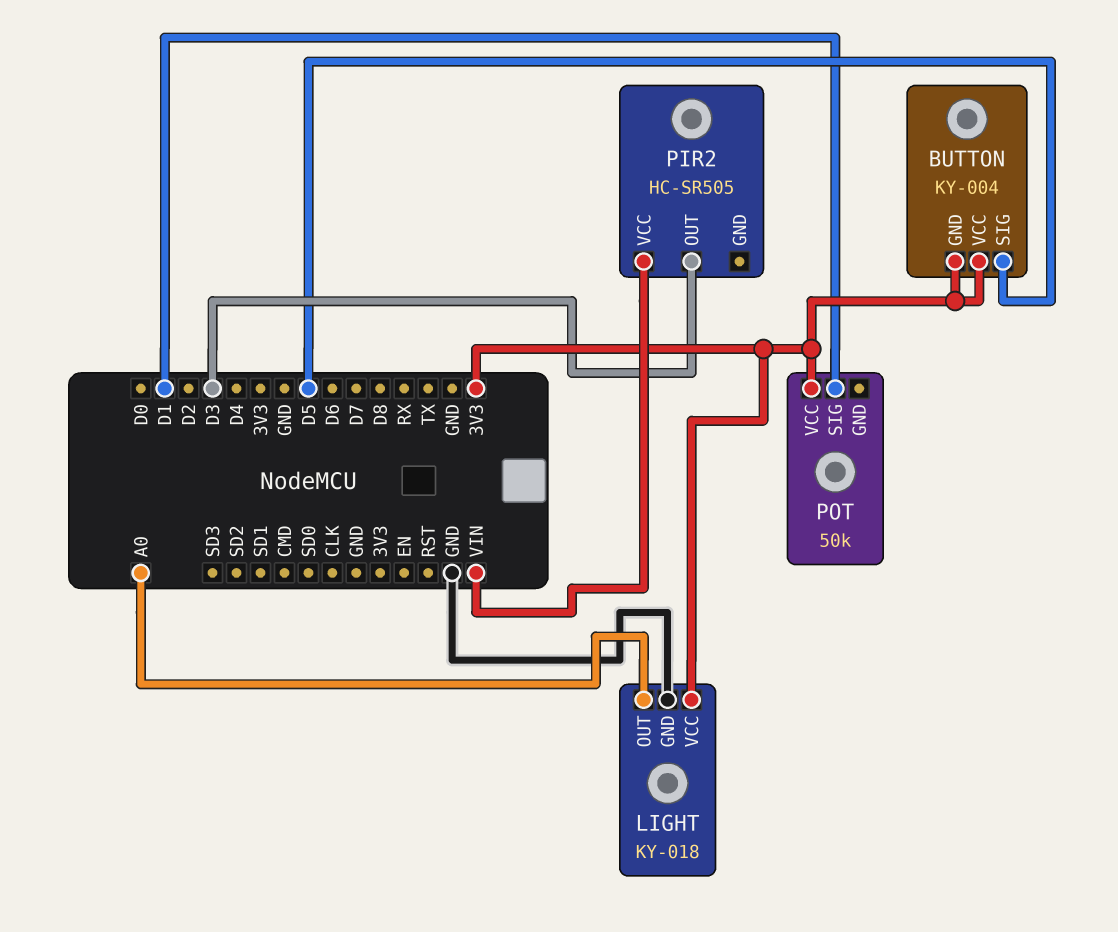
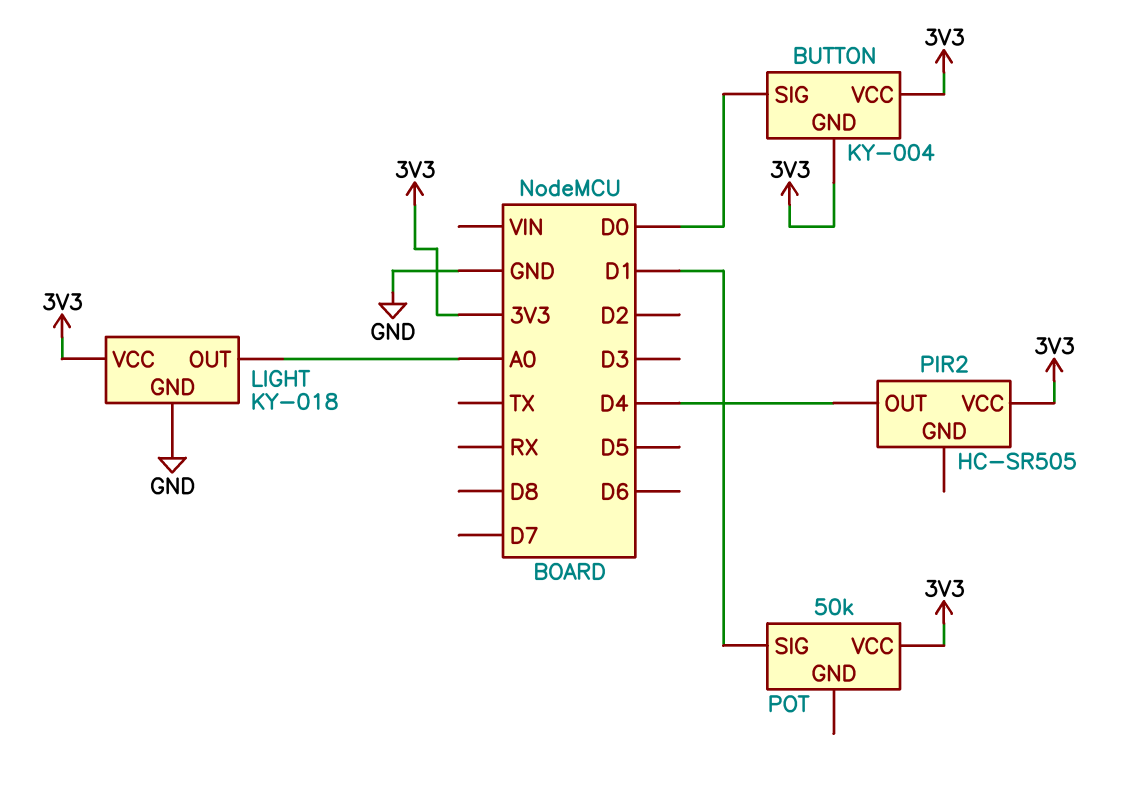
BUTTON pin SIG: D5 -> D0
PIR2 pin OUT: D3 -> D4
PIR2 pin VCC: VIN -> 3V3

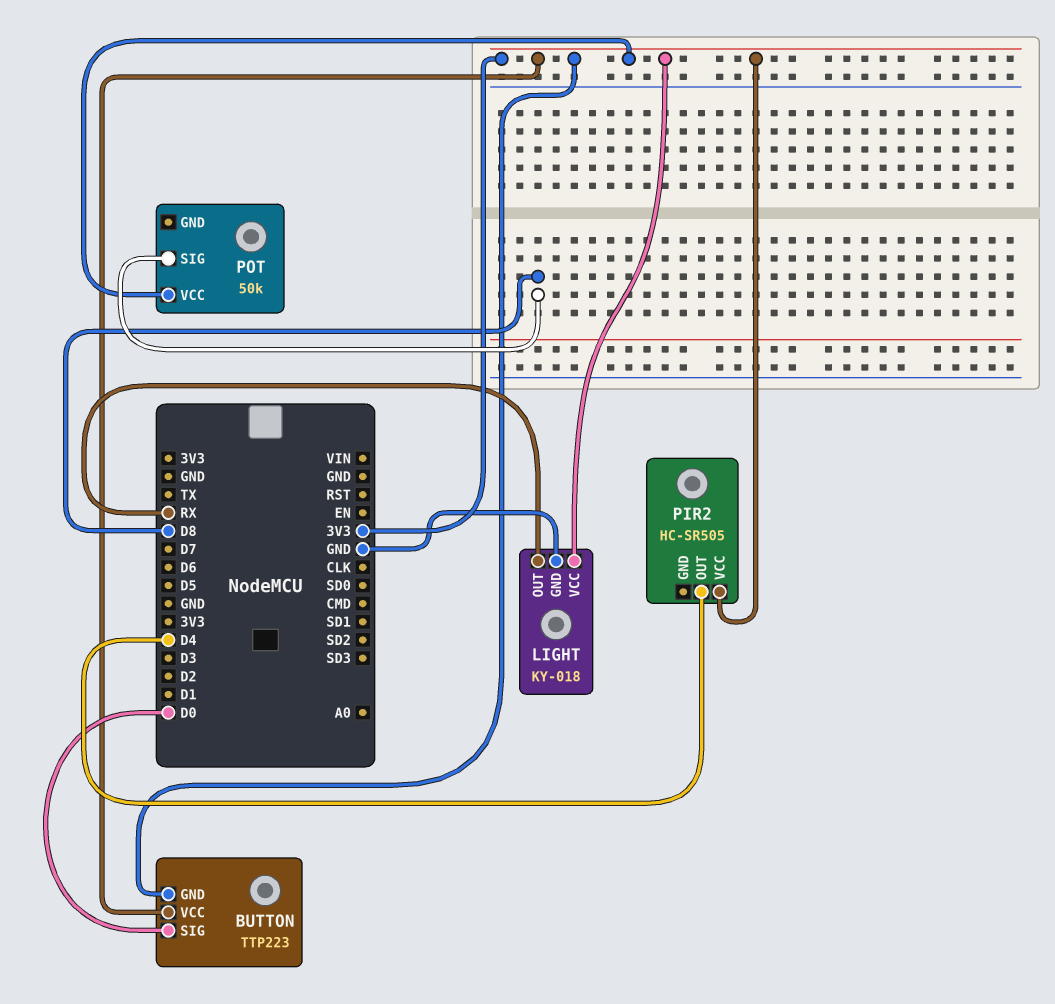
BUTTON: KY-004 -> TTP223
LIGHT pin OUT: A0 -> RX
POT pin SIG: D1 -> D8

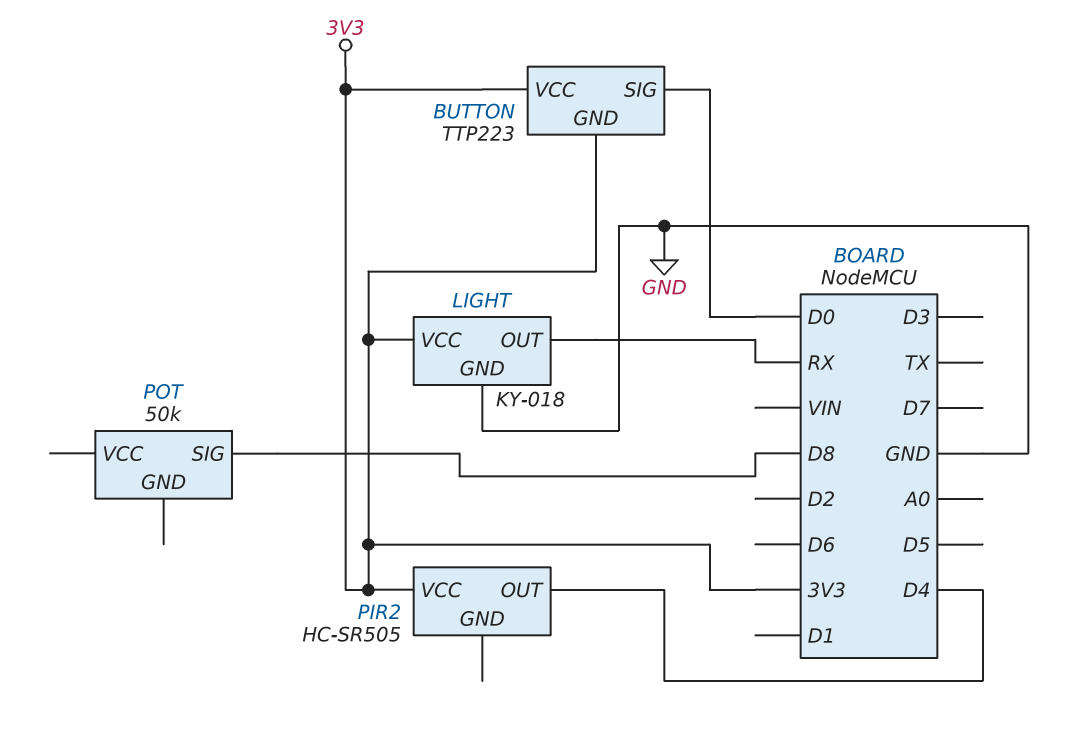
POT pin VCC: 3V3 -> none

